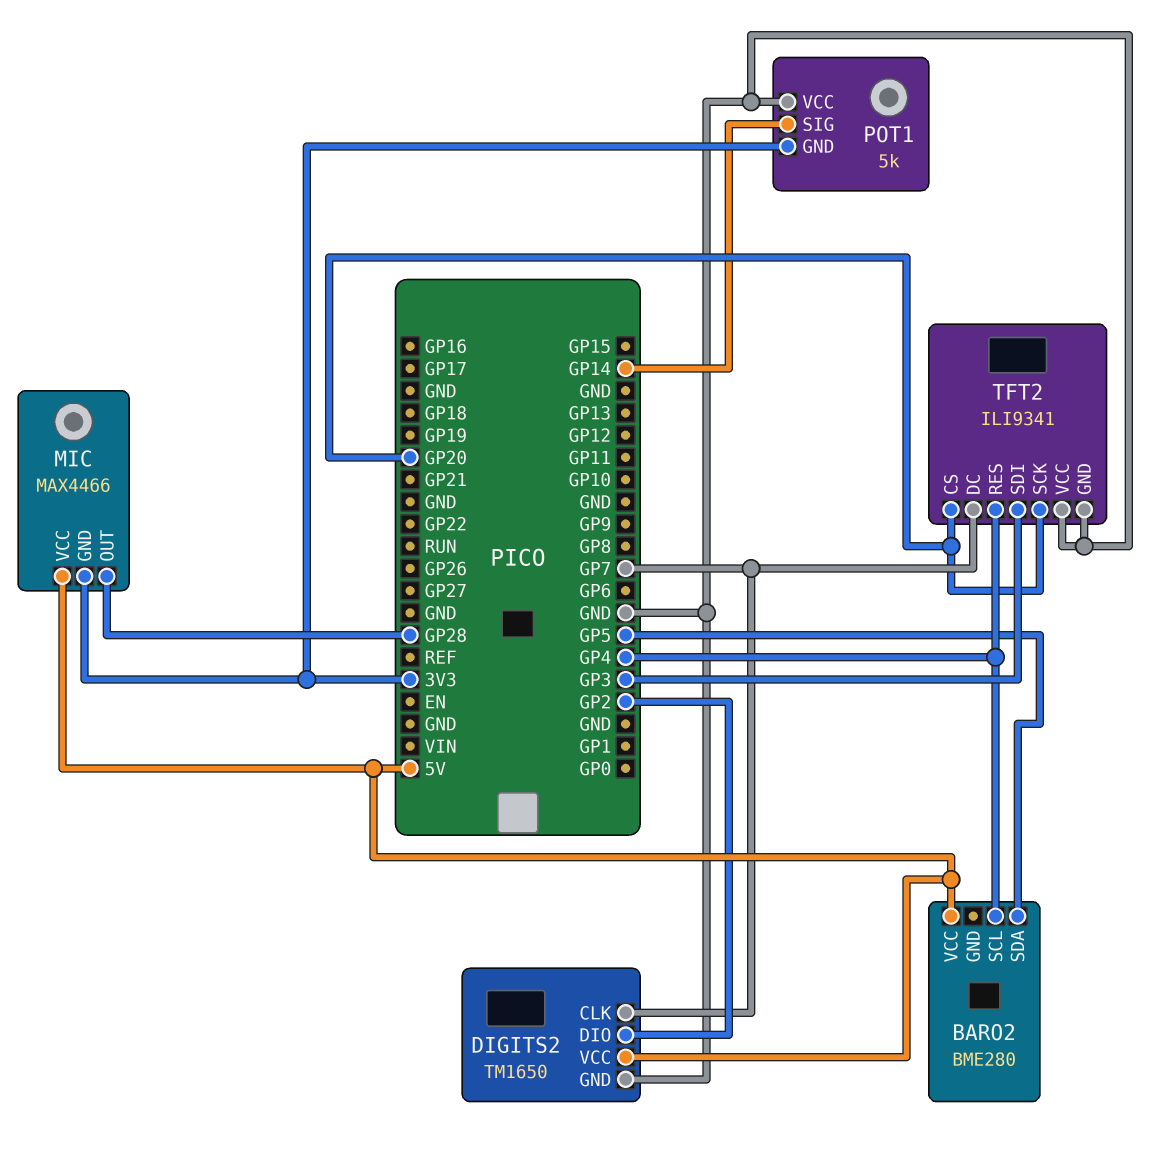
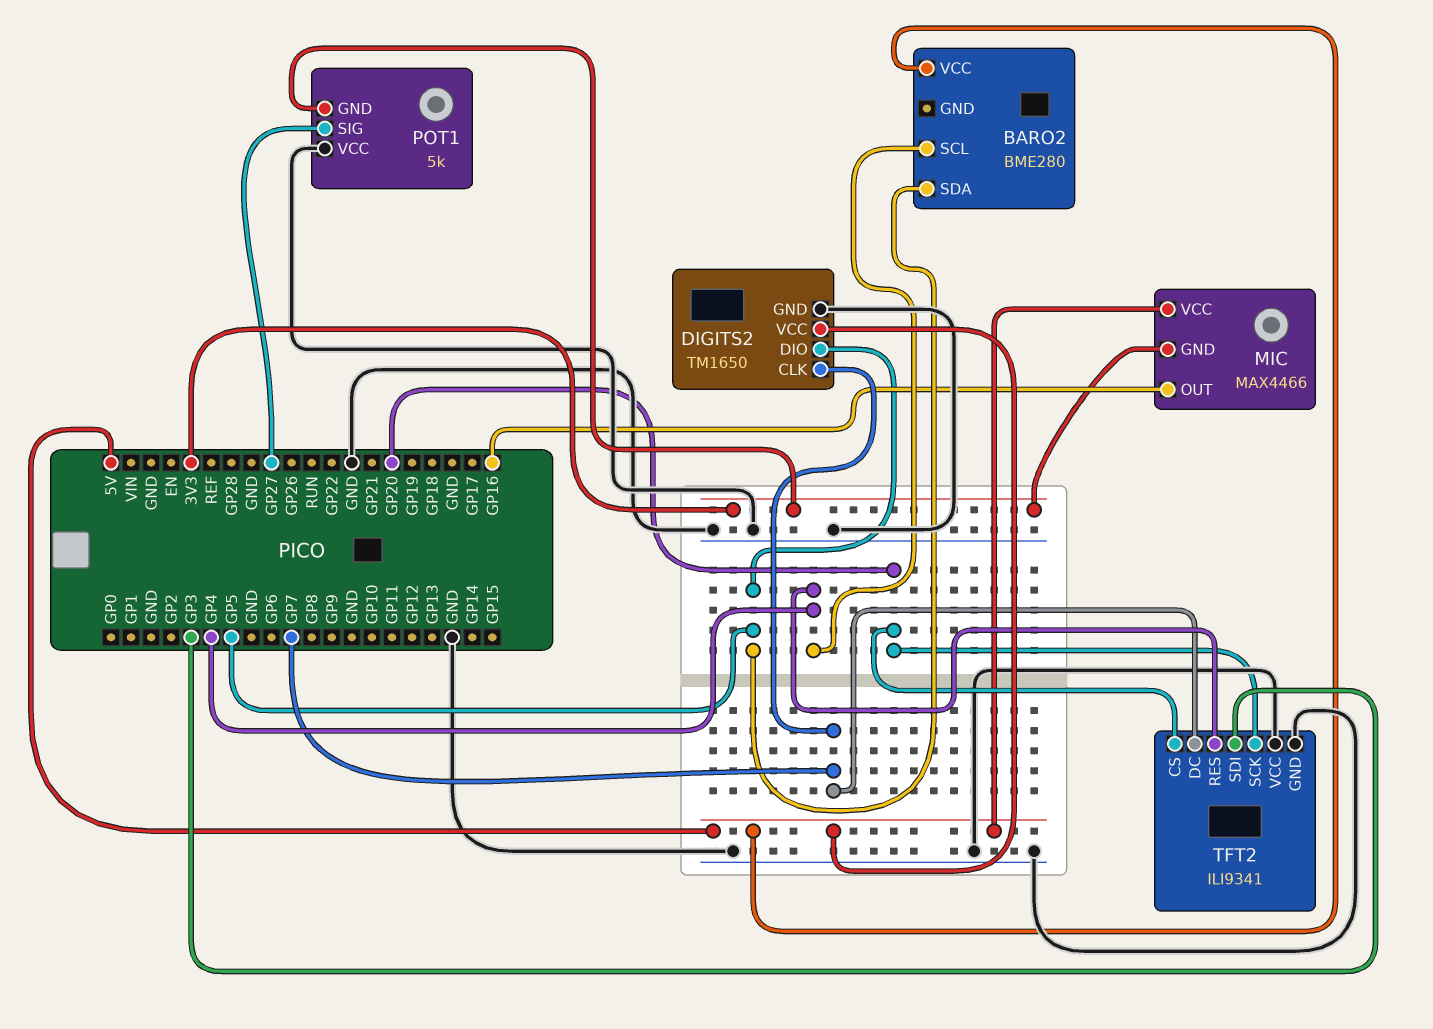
DIGITS2 pin DIO: GP2 -> GP5
MIC pin OUT: GP28 -> GP16
POT1 pin SIG: GP14 -> GP27

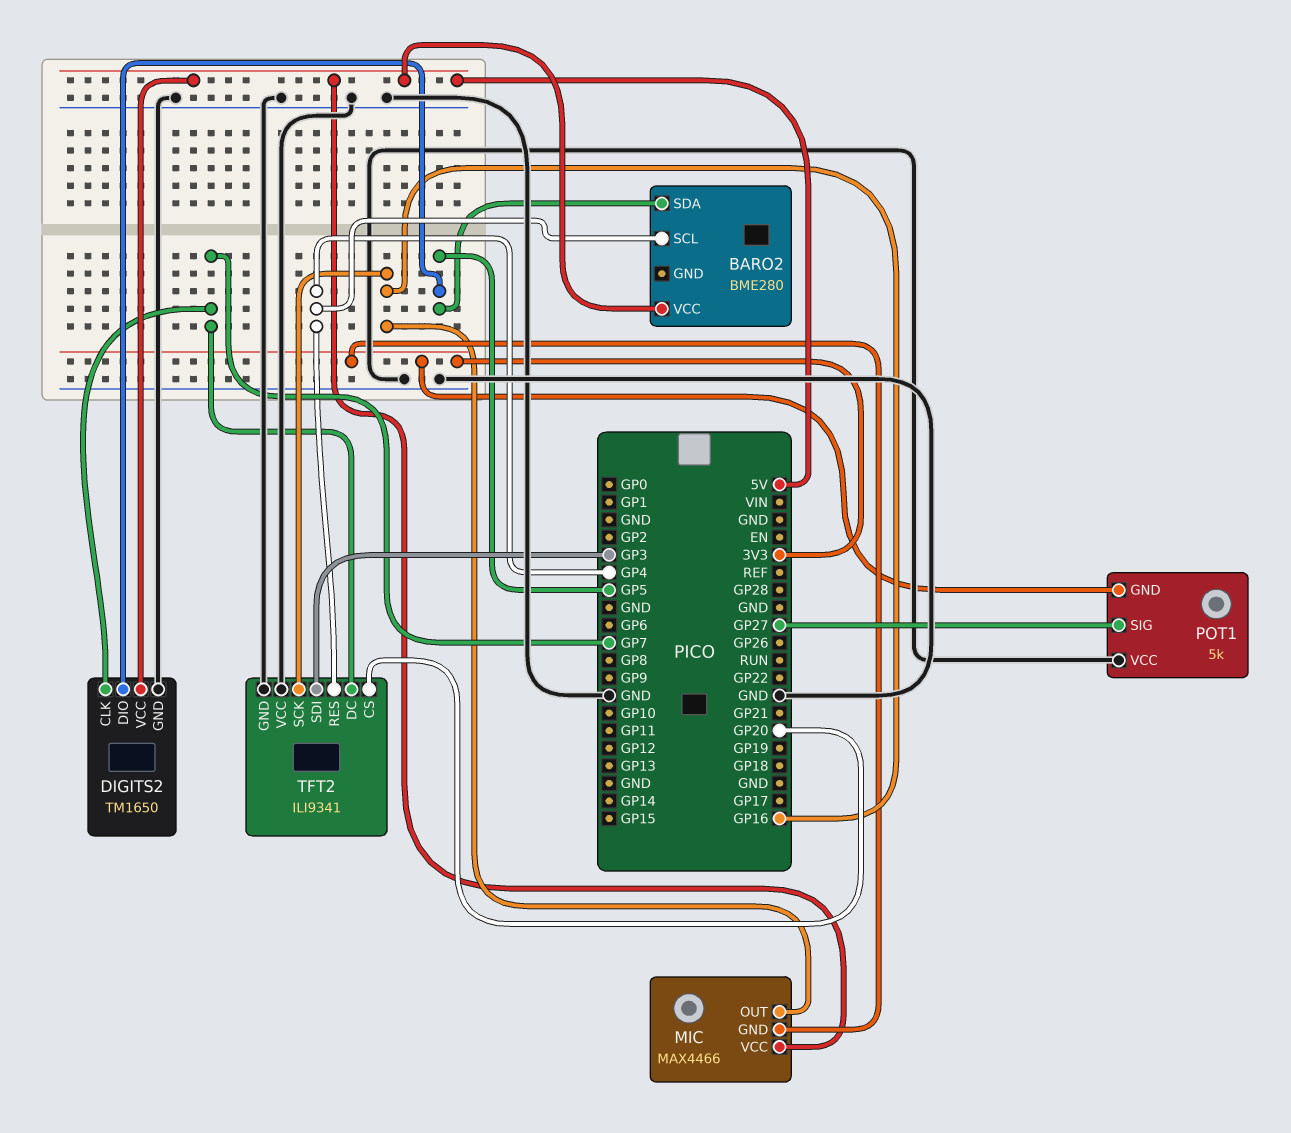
TFT2 pin SCK: GP20 -> GP16

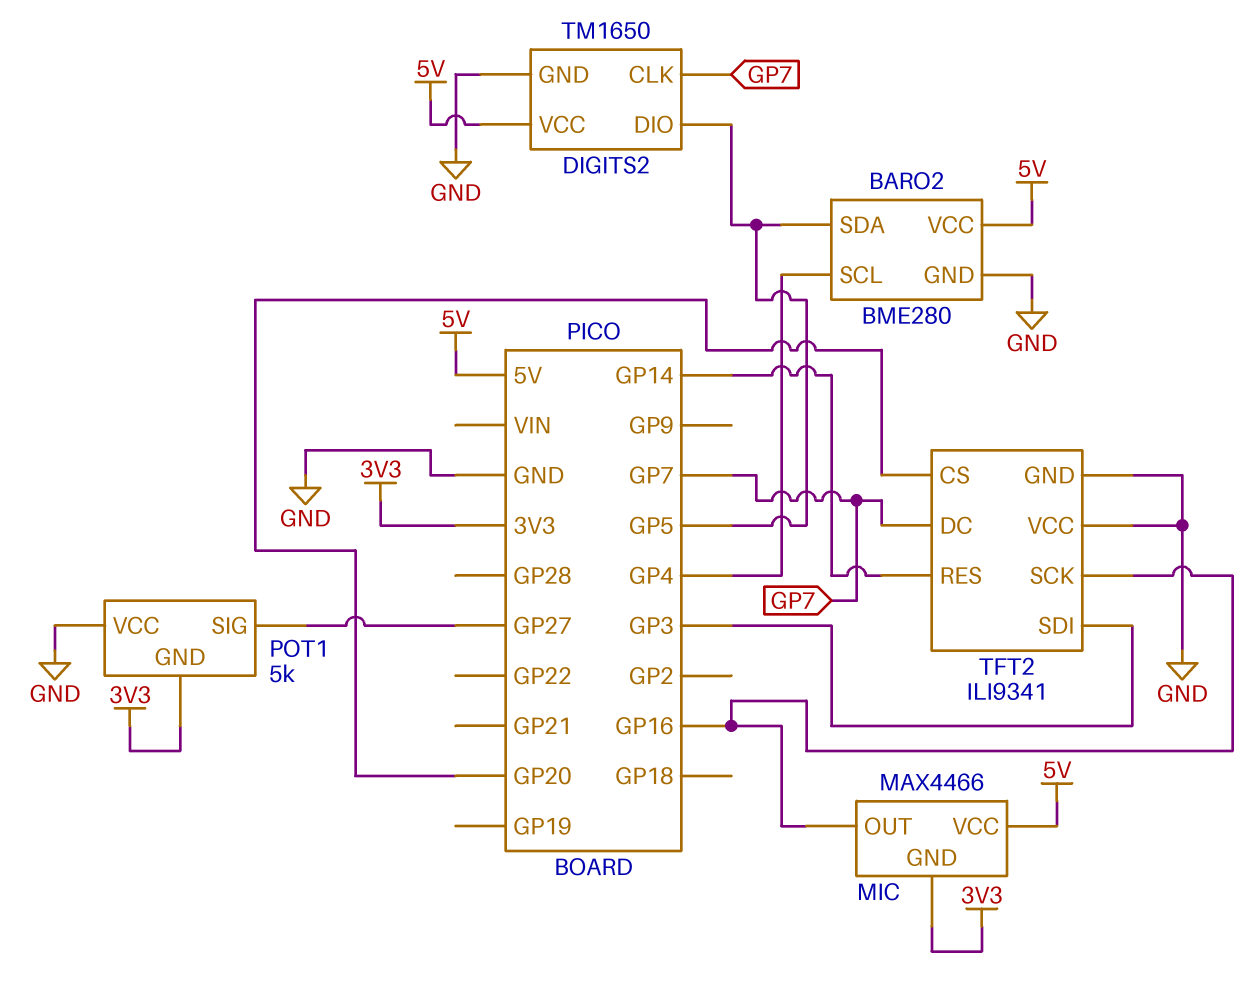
BARO2 pin GND: none -> GND
TFT2 pin RES: GP4 -> GP14

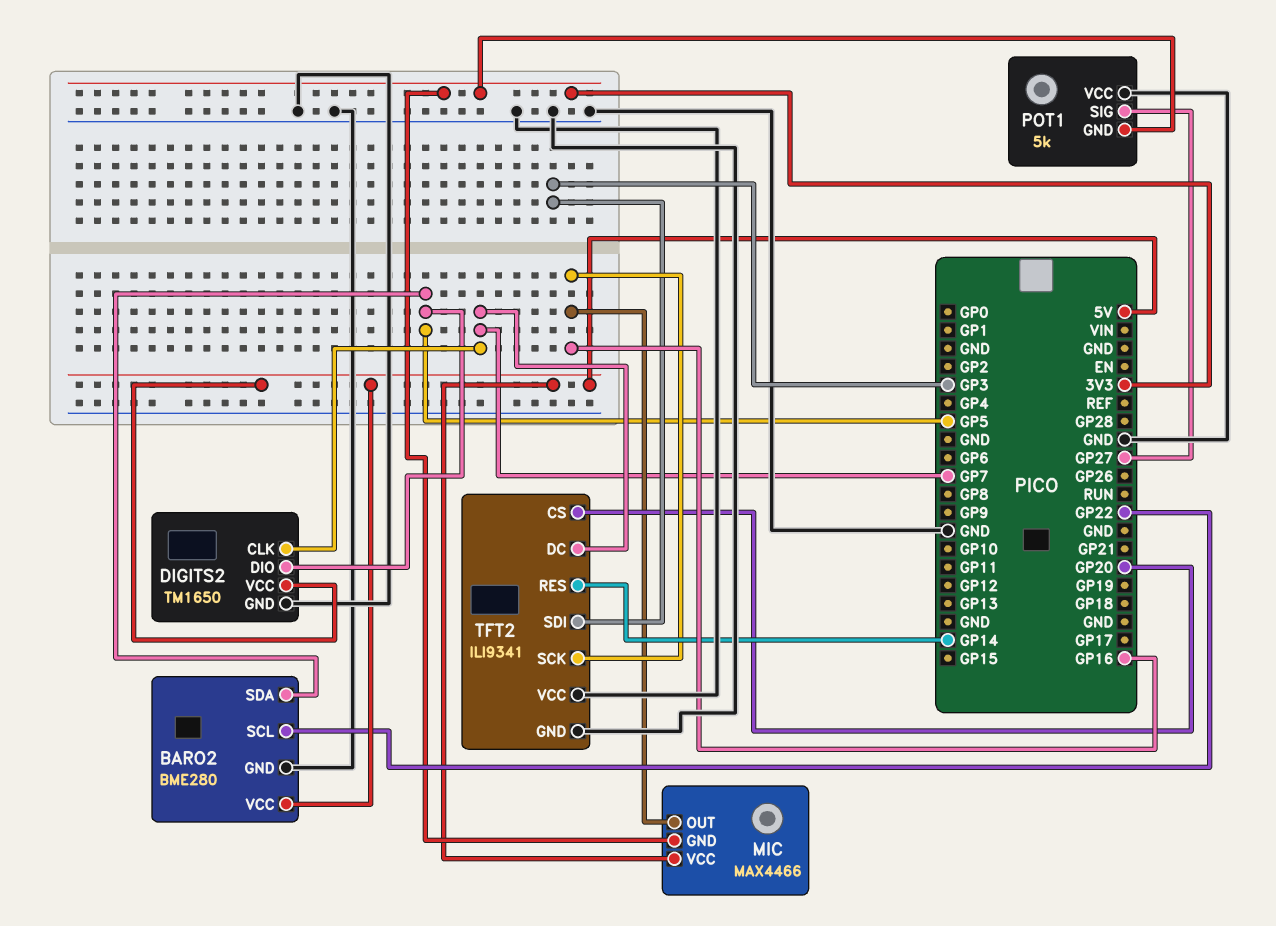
BARO2 pin SCL: GP4 -> GP22

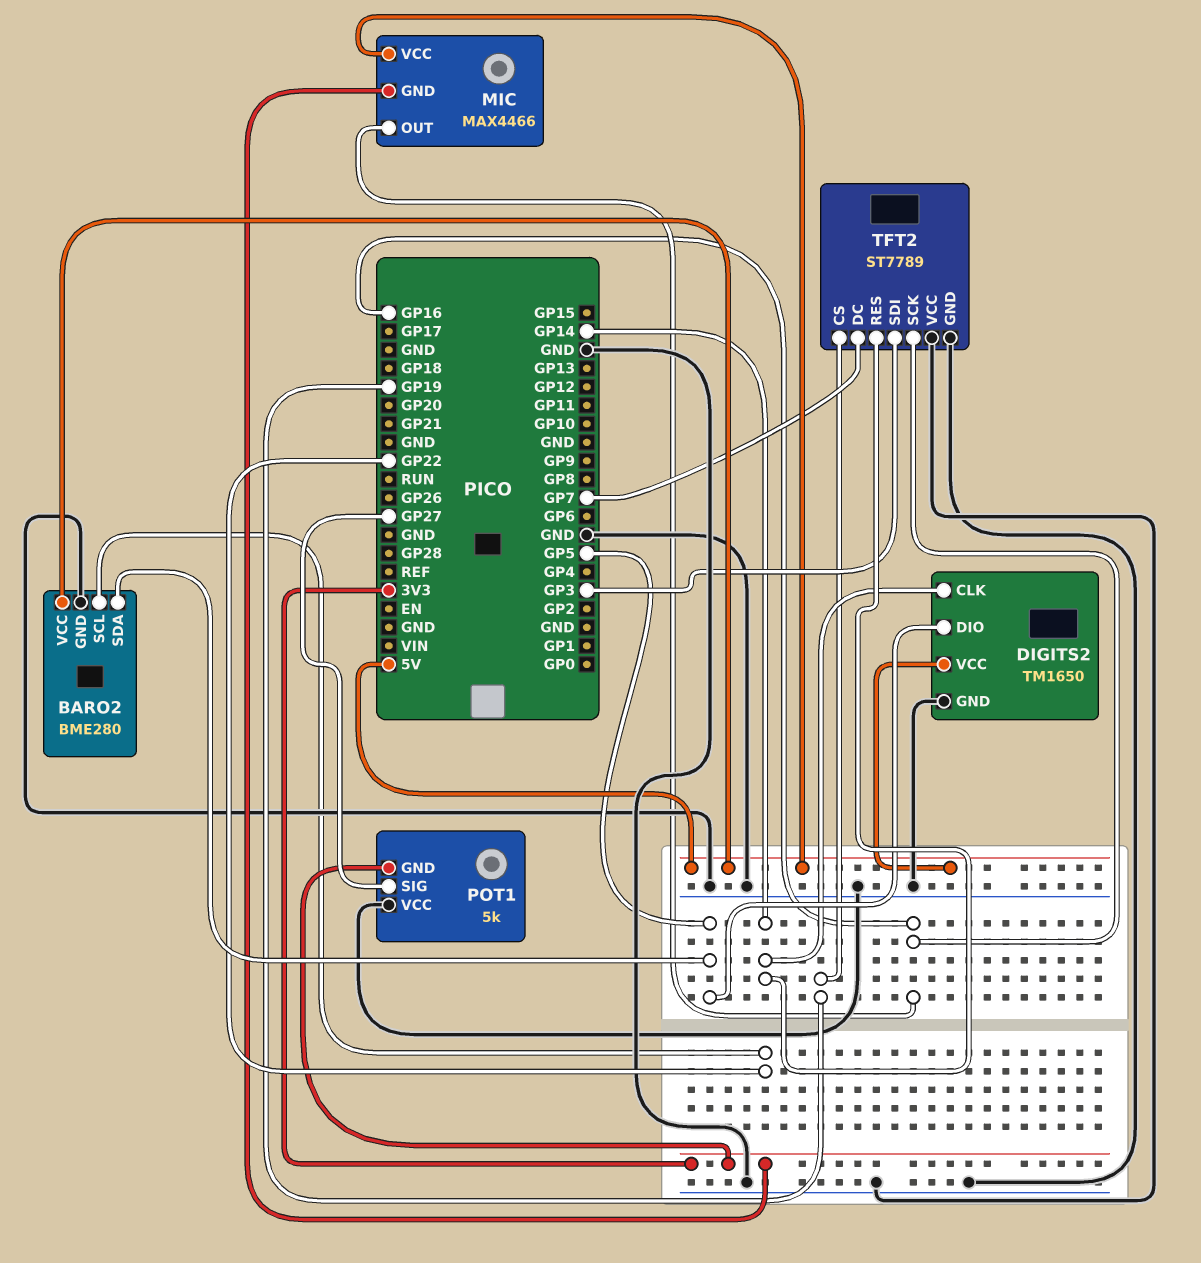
DIGITS2 pin CLK: GP7 -> GP14
TFT2: ILI9341 -> ST7789
TFT2 pin CS: GP20 -> GP19

